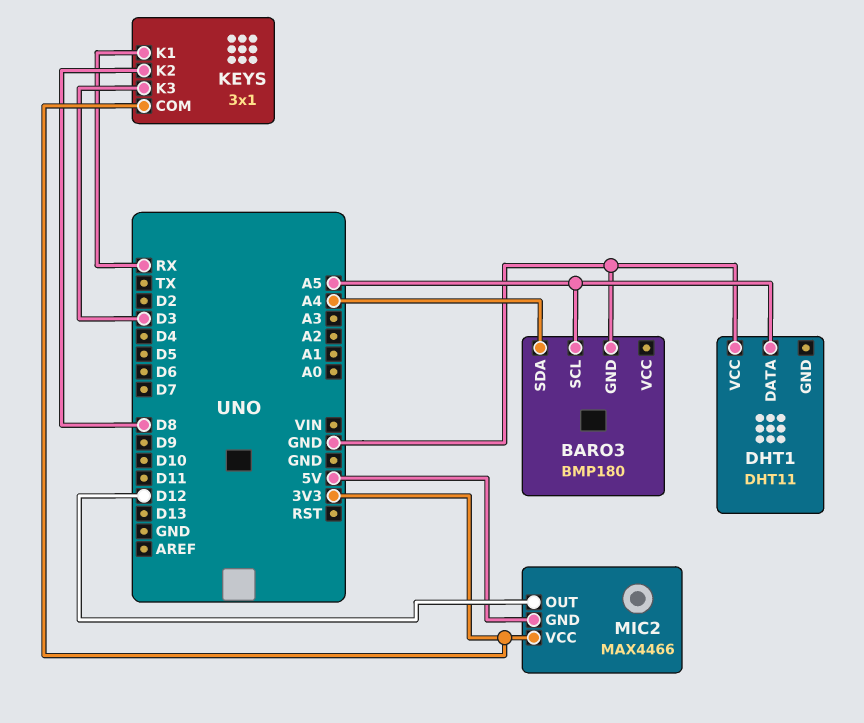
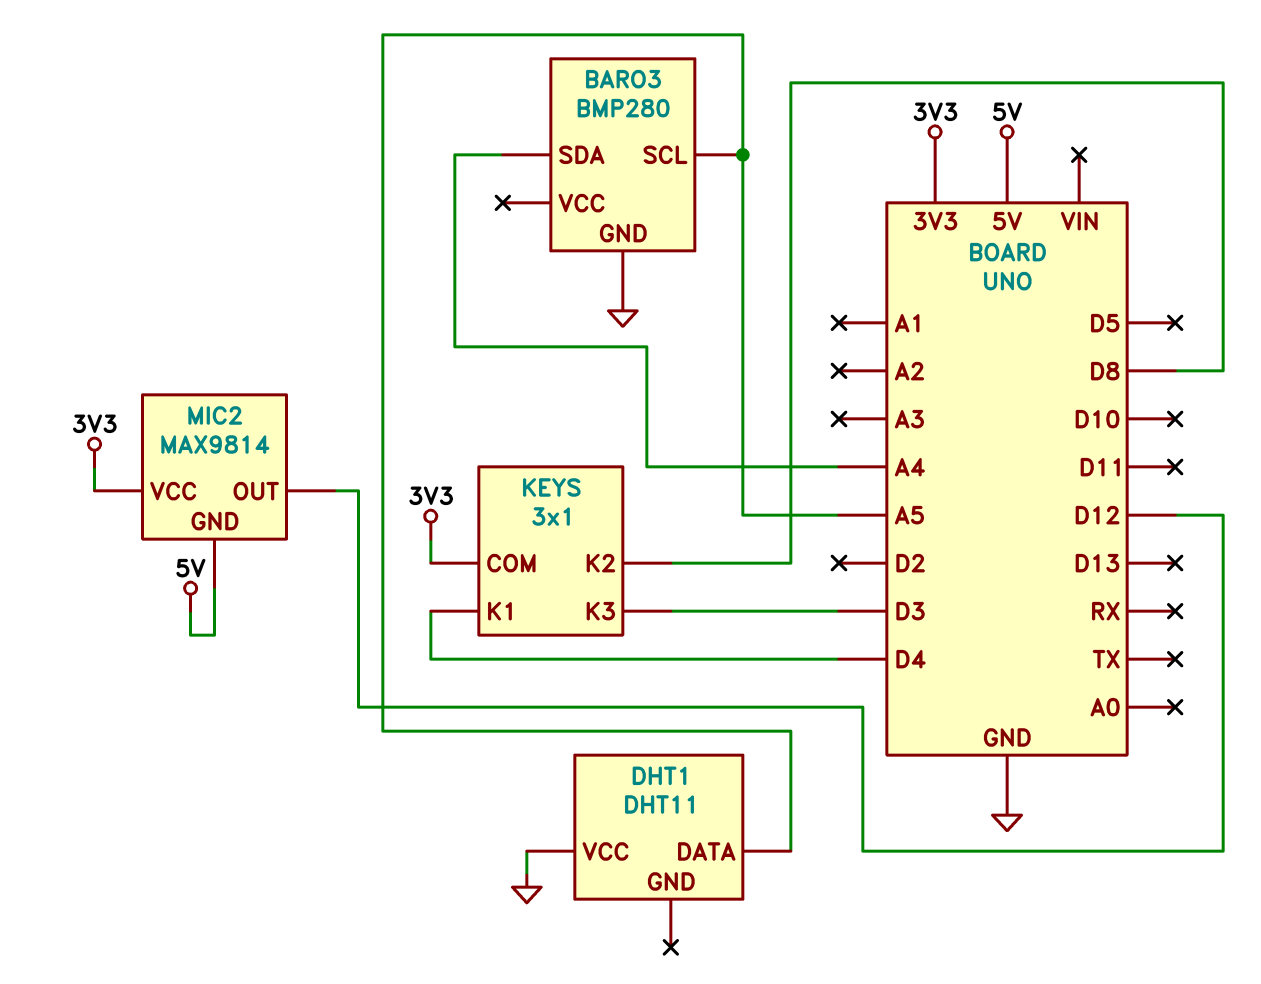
BARO3: BMP180 -> BMP280
KEYS pin K1: RX -> D4
MIC2: MAX4466 -> MAX9814

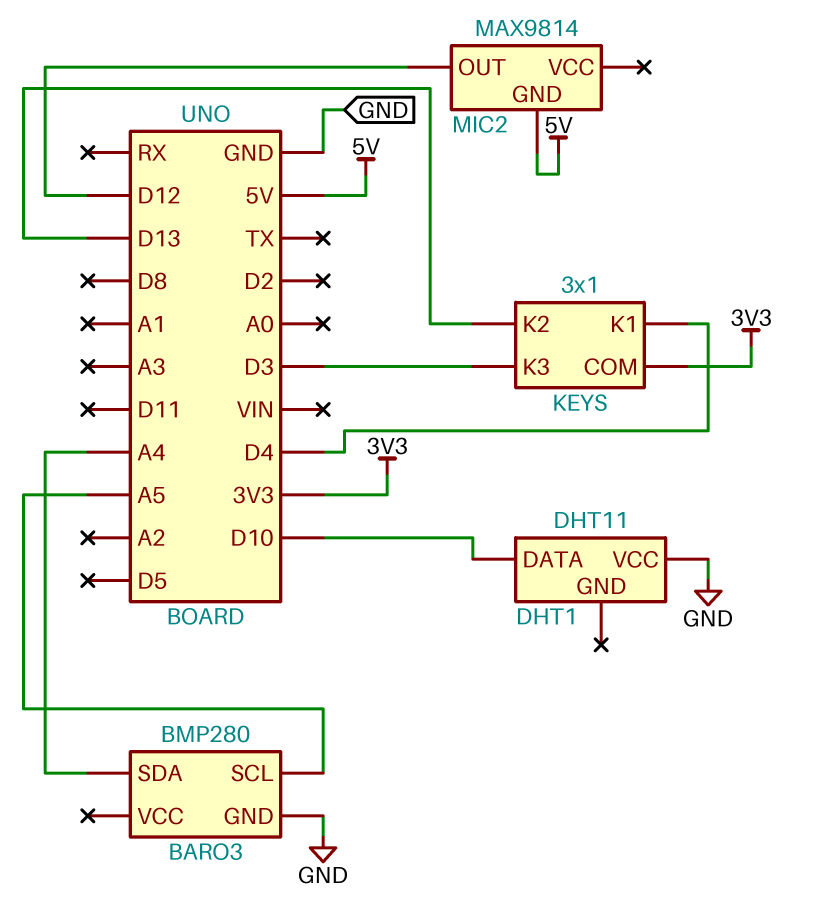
DHT1 pin DATA: A5 -> D10
KEYS pin K2: D8 -> D13
MIC2 pin VCC: 3V3 -> none

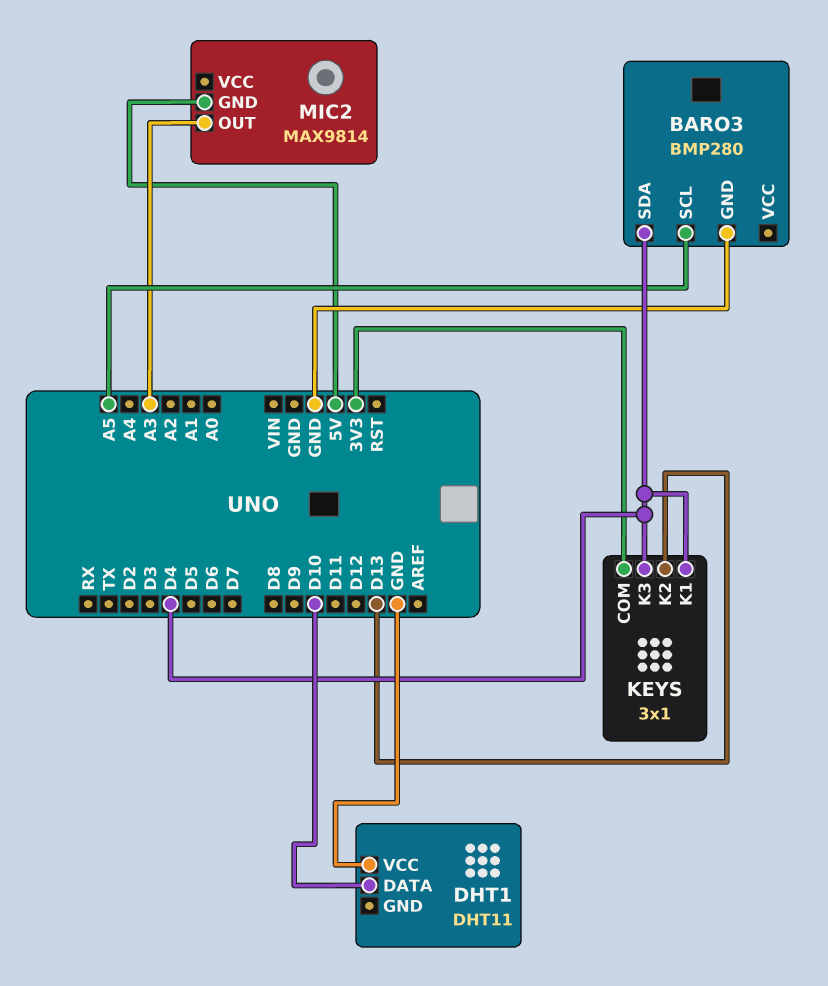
BARO3 pin SDA: A4 -> D4
KEYS pin K3: D3 -> D4
MIC2 pin OUT: D12 -> A3

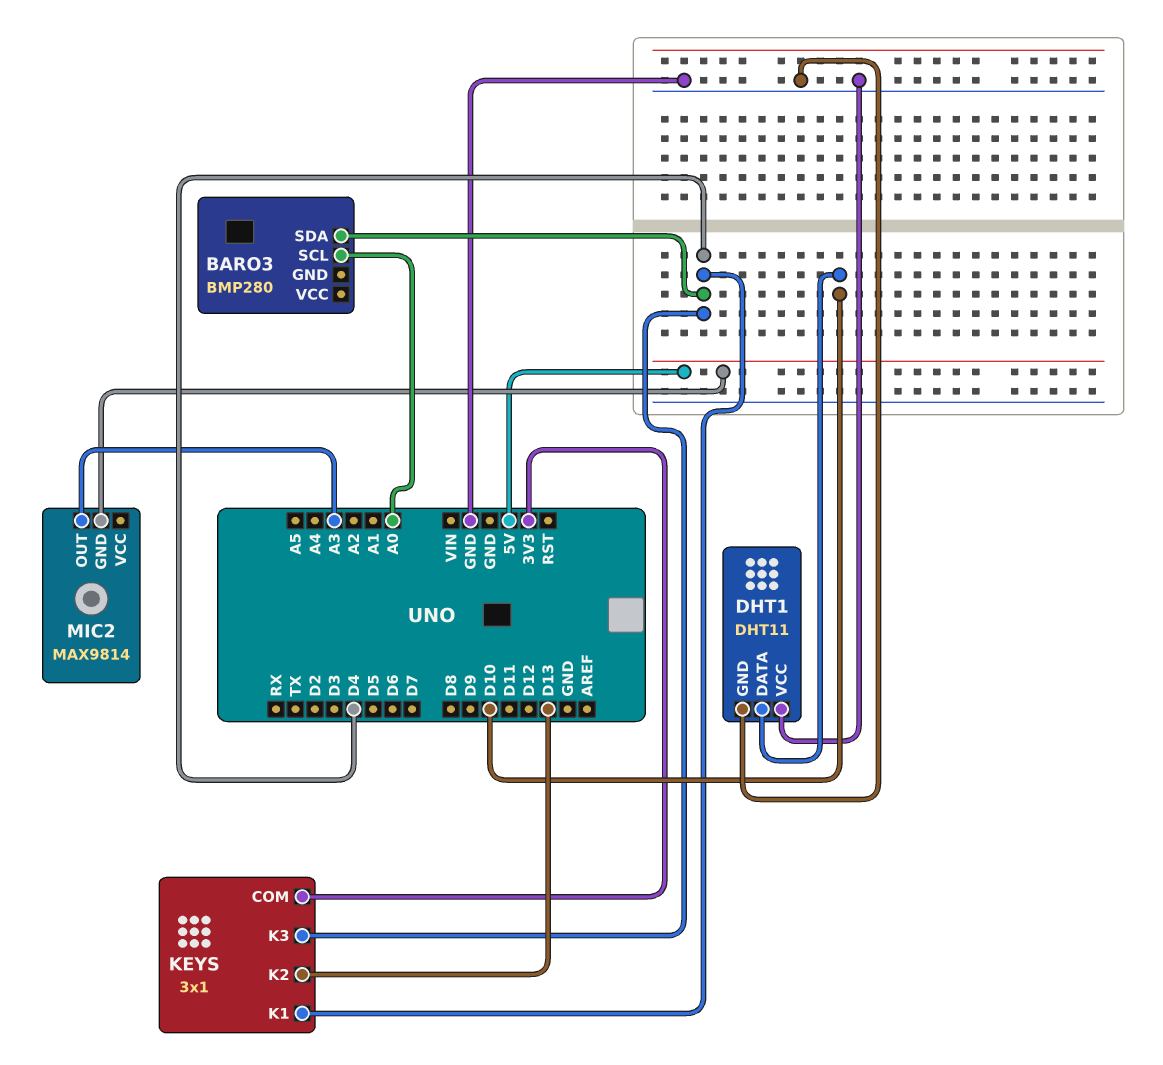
BARO3 pin GND: GND -> none
BARO3 pin SCL: A5 -> A0
DHT1 pin GND: none -> GND

